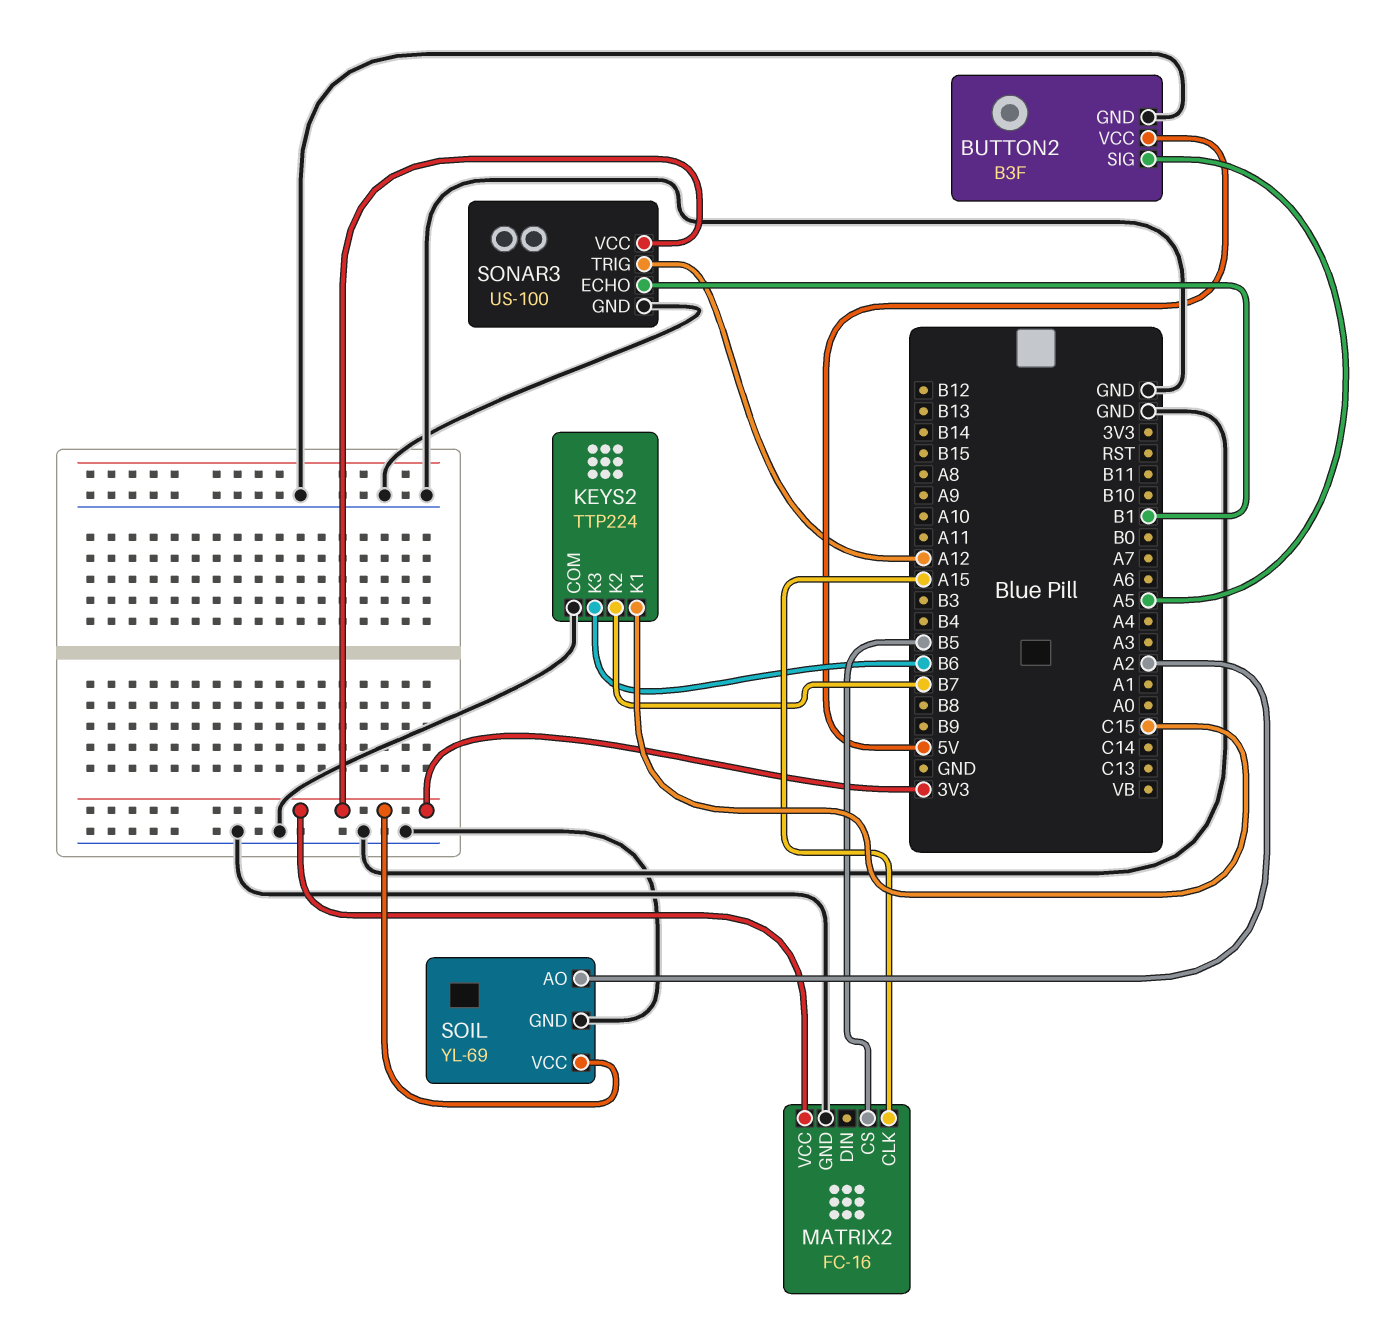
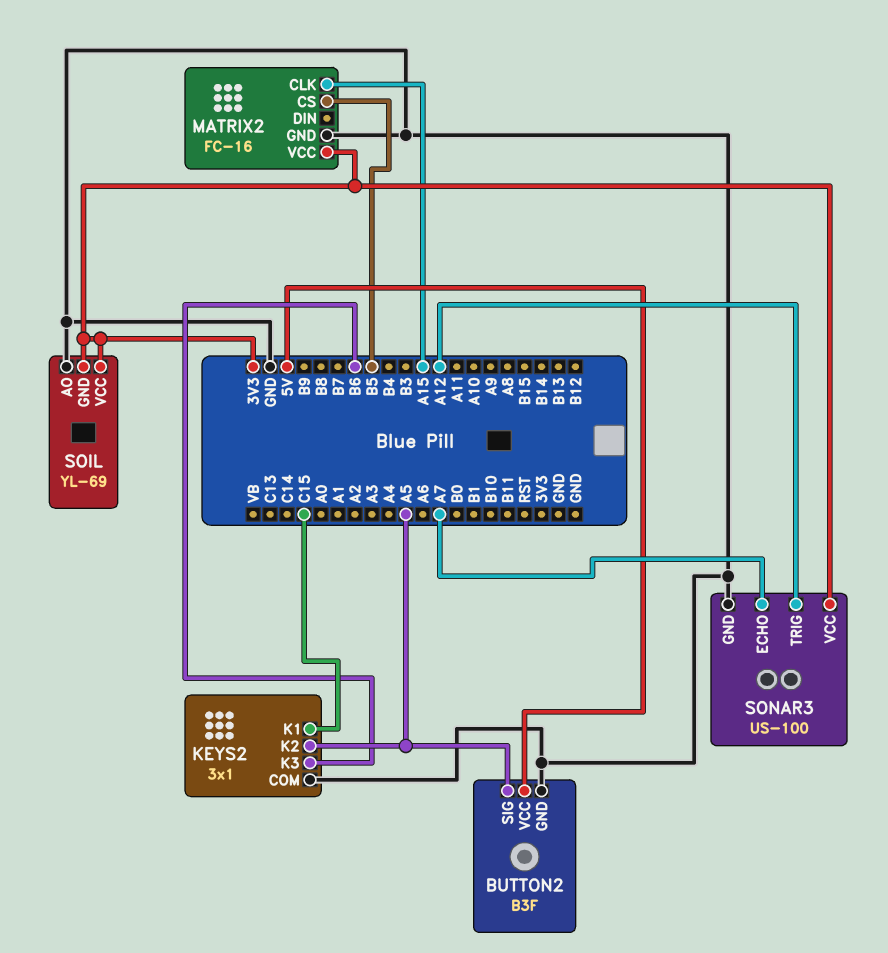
KEYS2: TTP224 -> 3x1
KEYS2 pin K2: B7 -> A5
SOIL pin AO: A2 -> GND
SOIL pin GND: GND -> 3V3
SONAR3 pin ECHO: B1 -> A7

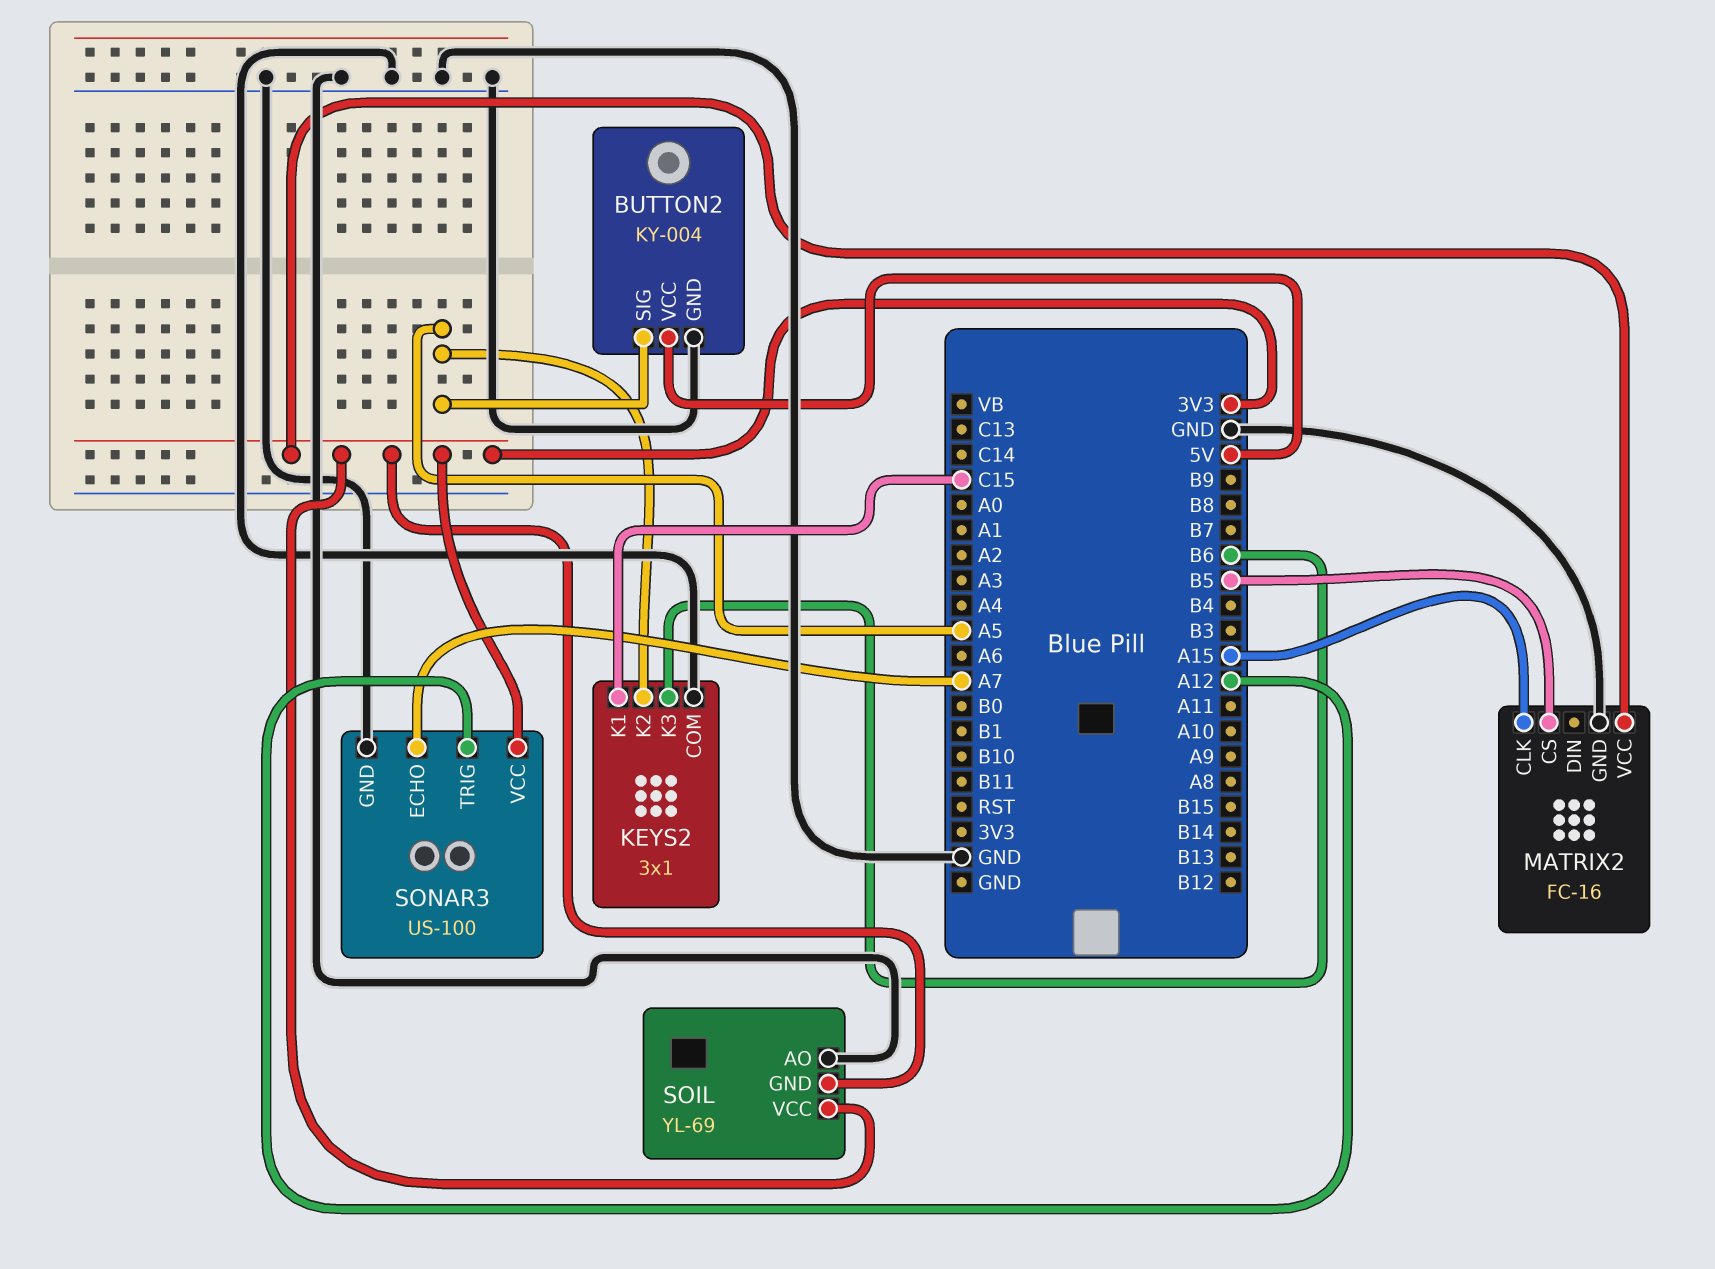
BUTTON2: B3F -> KY-004

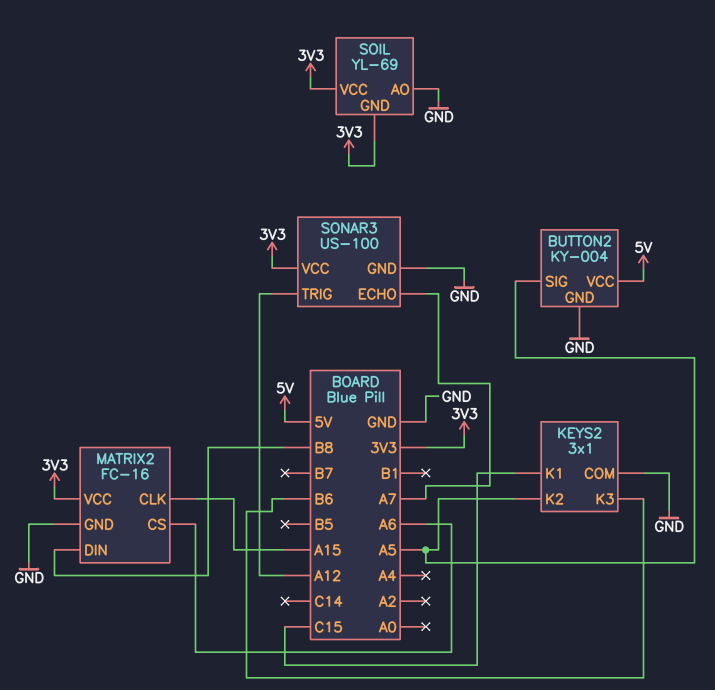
MATRIX2 pin CS: B5 -> A6
MATRIX2 pin DIN: none -> B8

